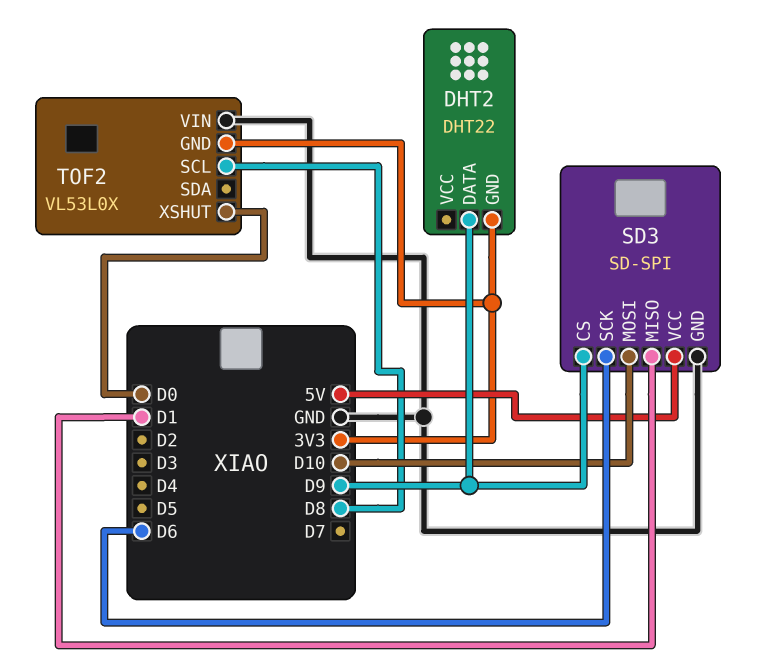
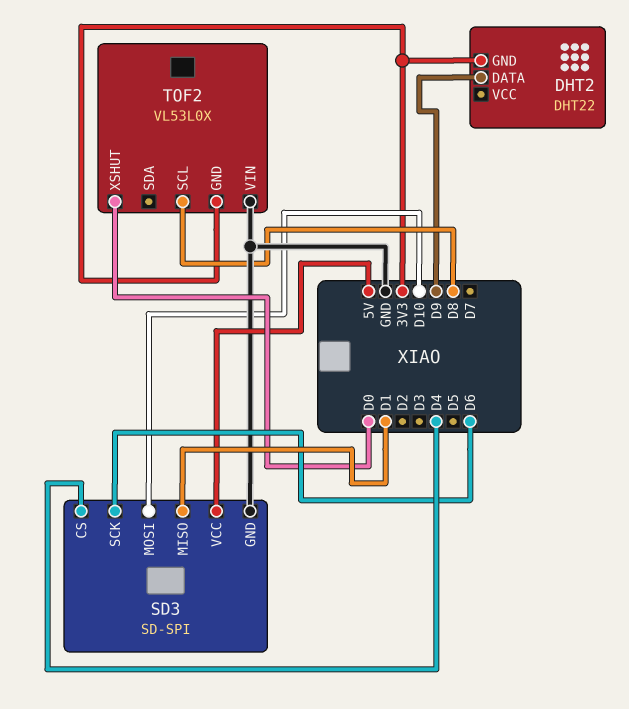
SD3 pin CS: D9 -> D4

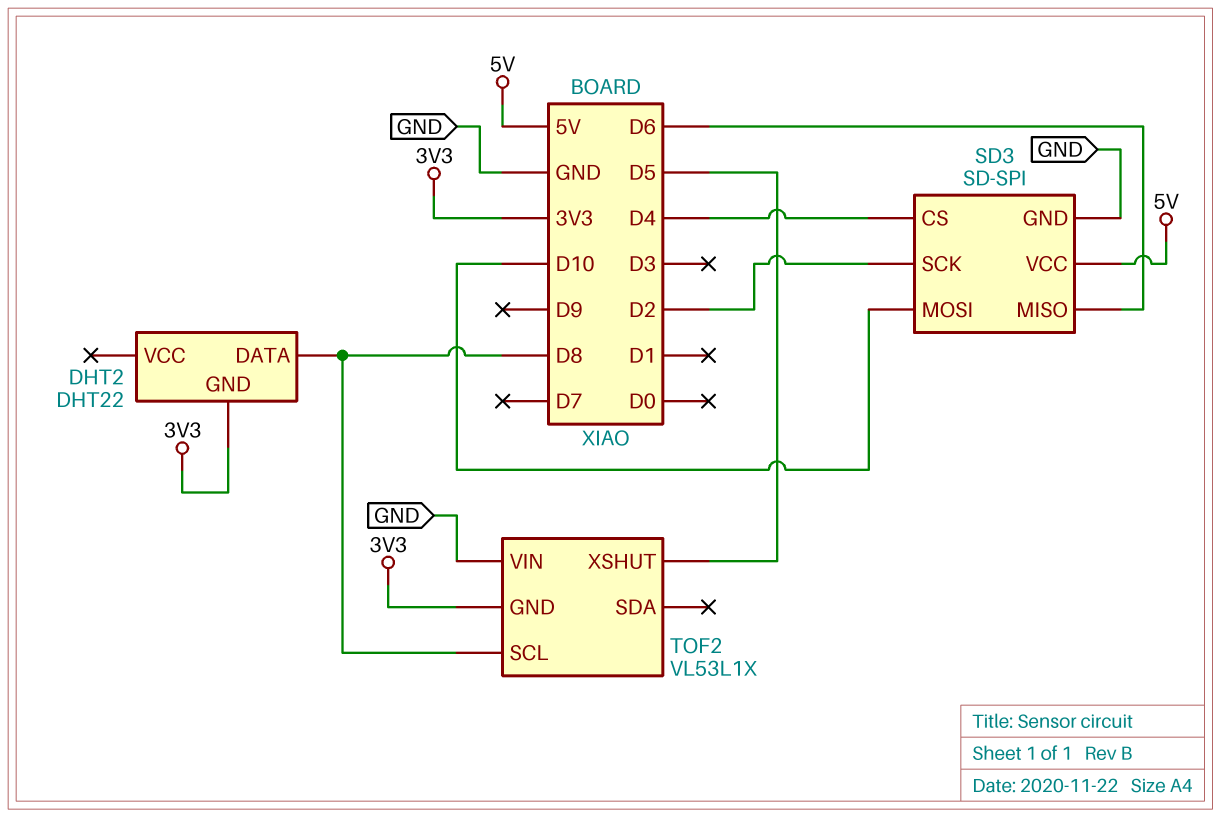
DHT2 pin DATA: D9 -> D8
SD3 pin MISO: D1 -> D6
SD3 pin SCK: D6 -> D2
TOF2: VL53L0X -> VL53L1X
TOF2 pin XSHUT: D0 -> D5

